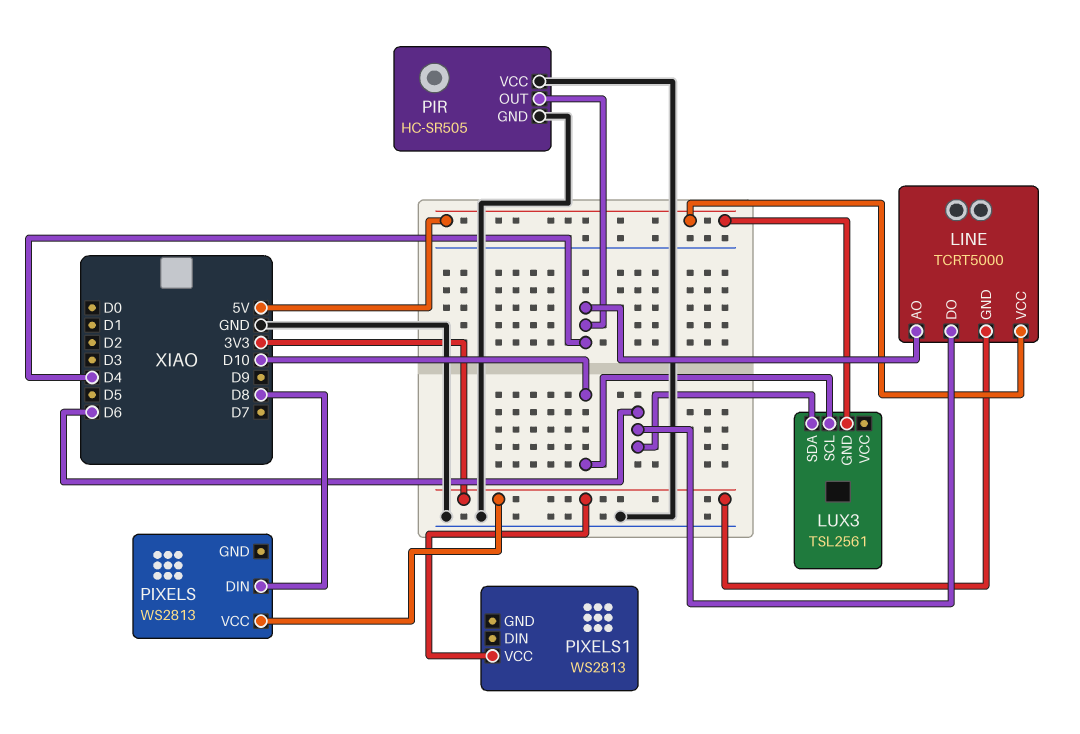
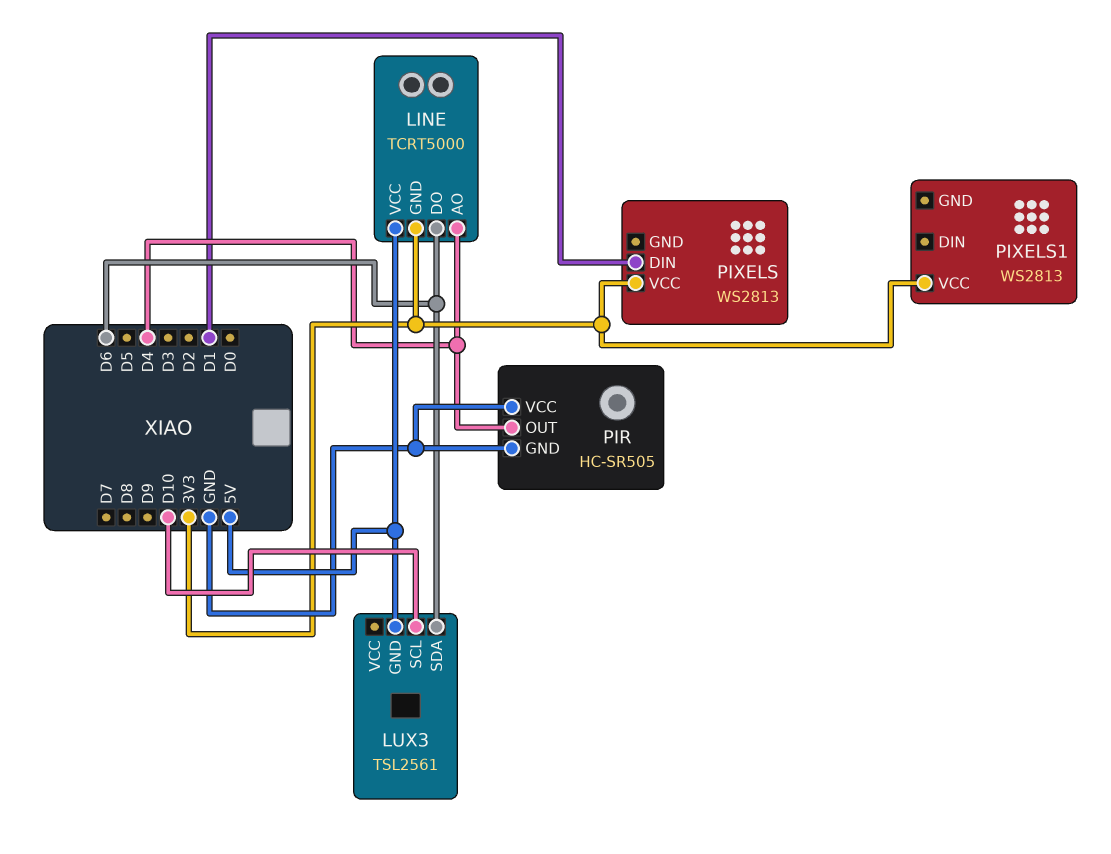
PIXELS pin DIN: D8 -> D1

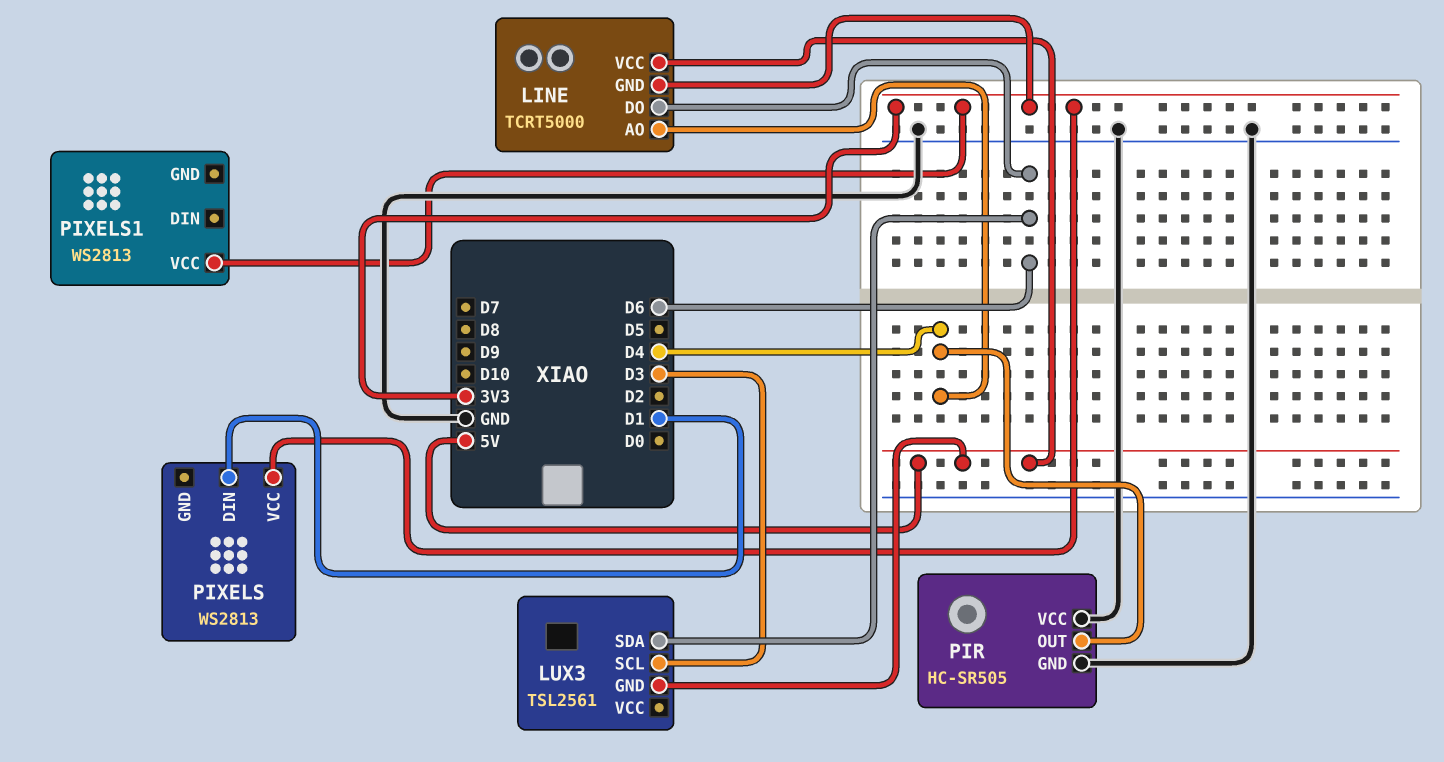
LUX3 pin SCL: D10 -> D3

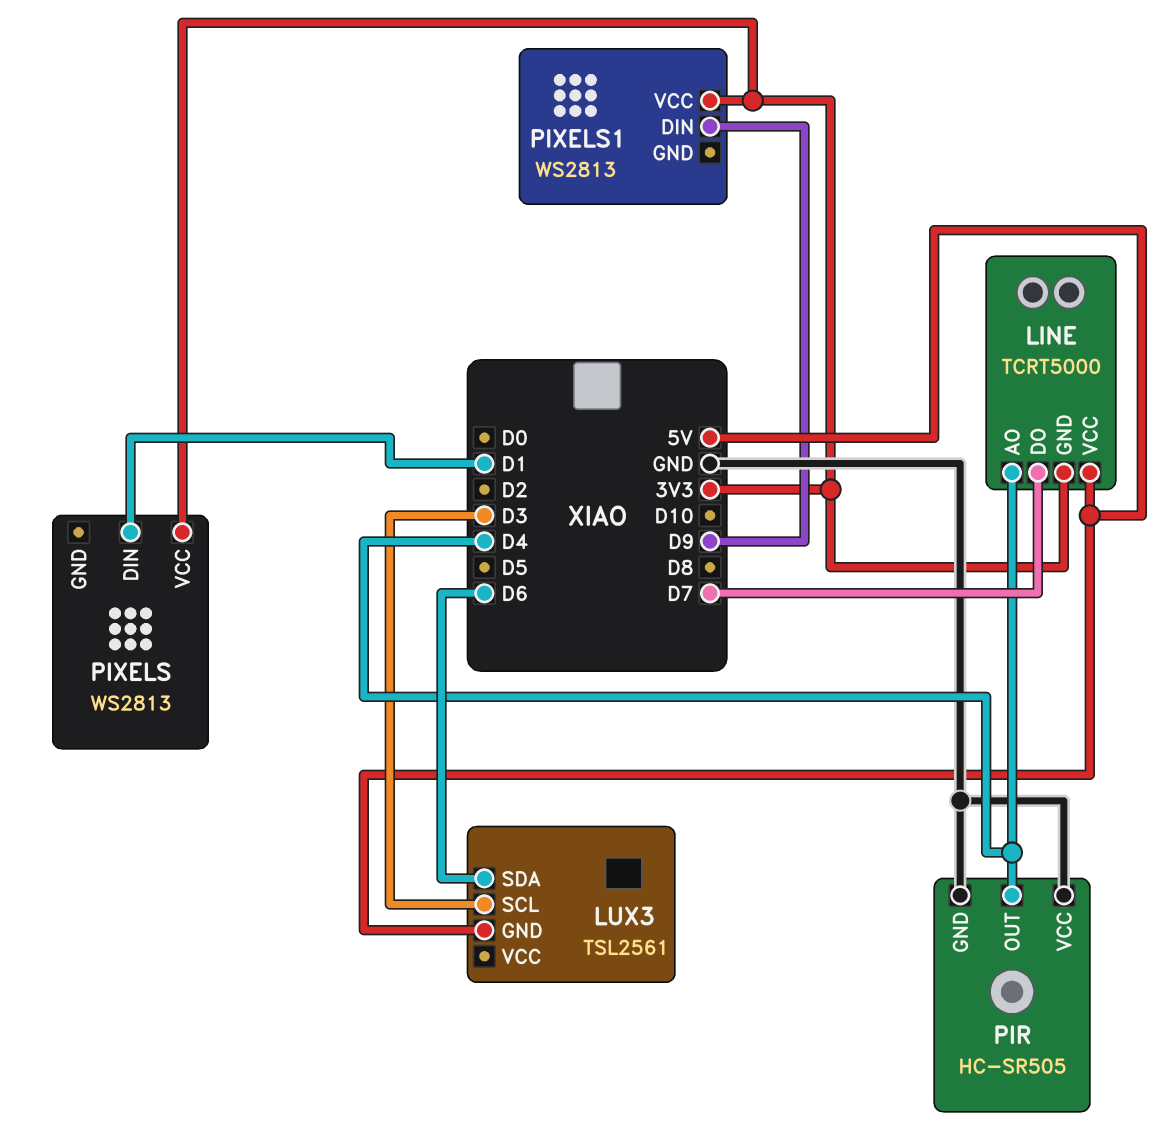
LINE pin DO: D6 -> D7
PIXELS1 pin DIN: none -> D9

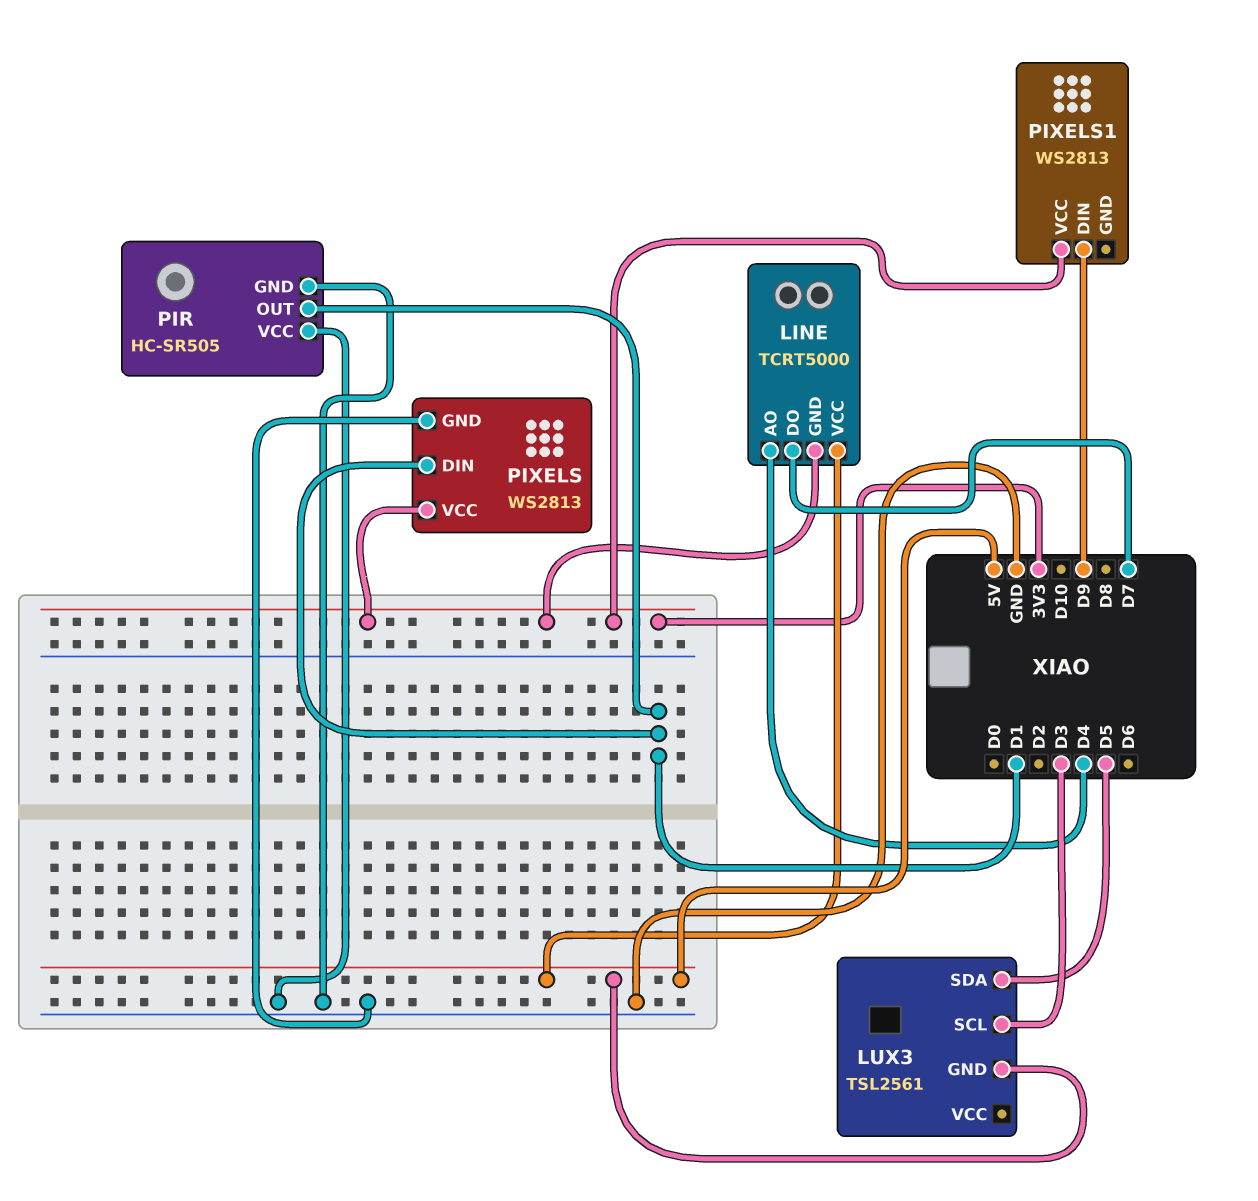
LUX3 pin SDA: D6 -> D5
PIR pin OUT: D4 -> D1
PIXELS pin GND: none -> GND

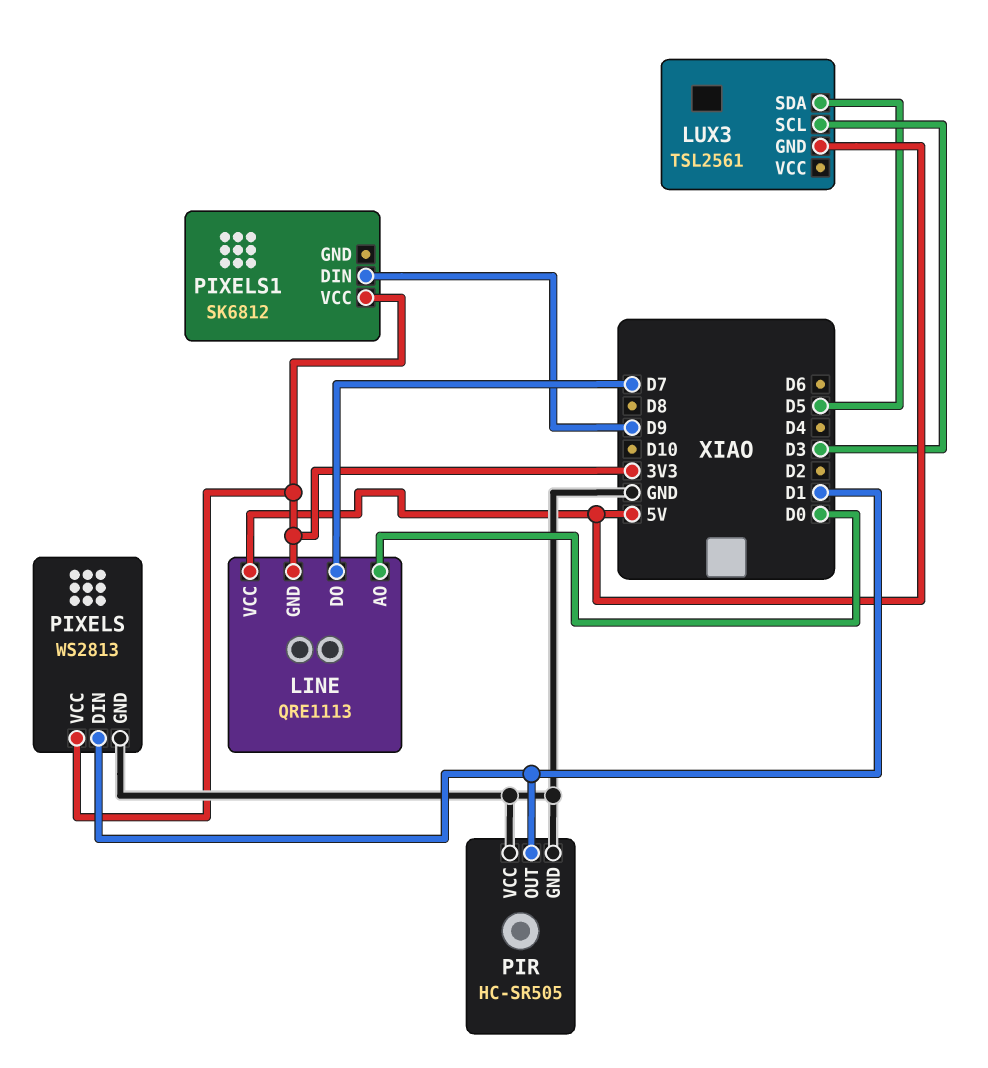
LINE: TCRT5000 -> QRE1113
LINE pin AO: D4 -> D0
PIXELS1: WS2813 -> SK6812

